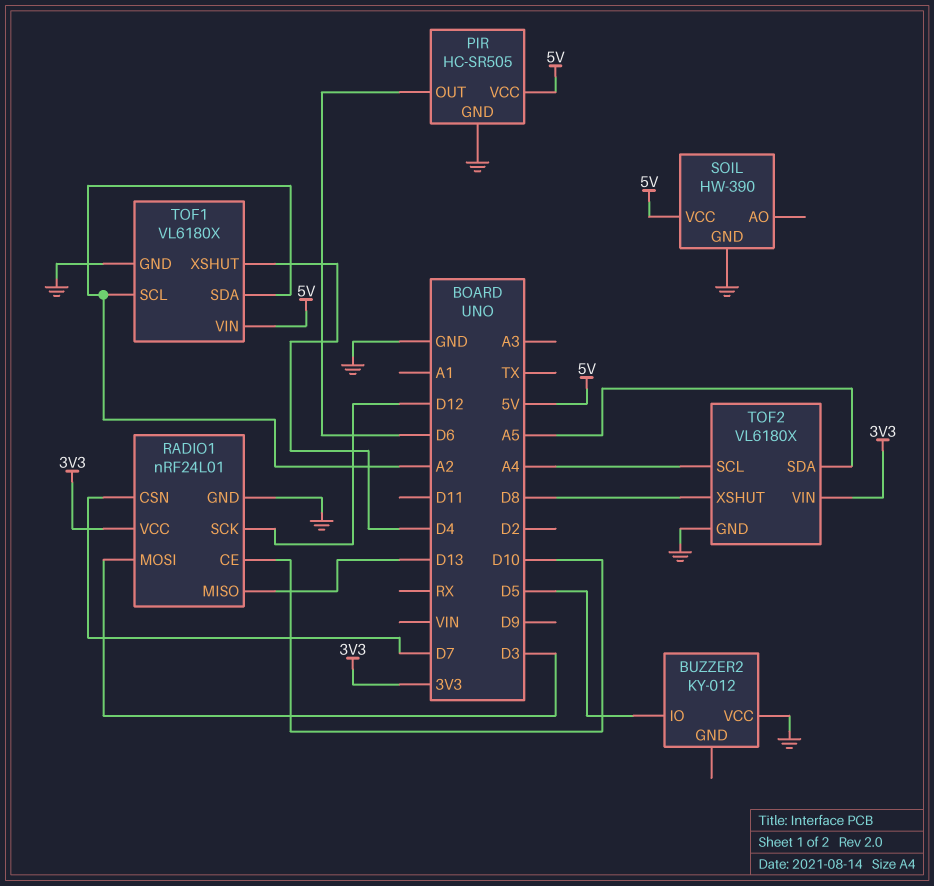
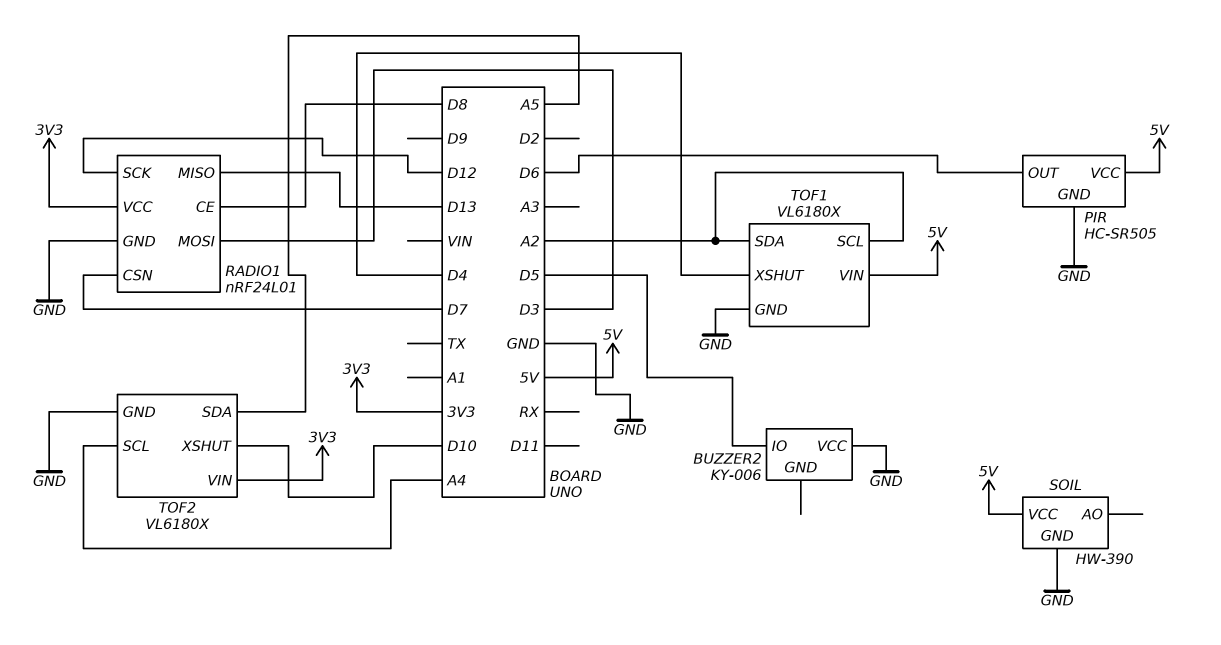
BUZZER2: KY-012 -> KY-006
RADIO1 pin CE: D10 -> D8
TOF2 pin XSHUT: D8 -> D10

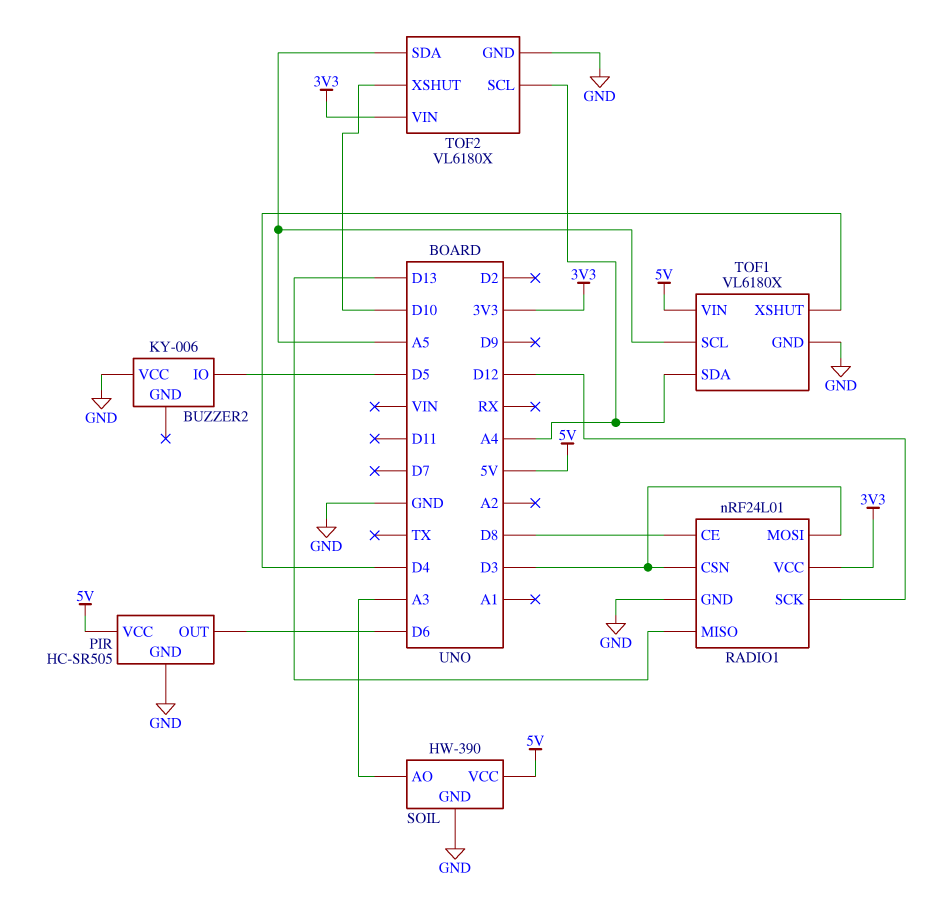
RADIO1 pin CSN: D7 -> D3
SOIL pin AO: none -> A3
TOF1 pin SCL: A2 -> A5
TOF1 pin SDA: A2 -> A4

